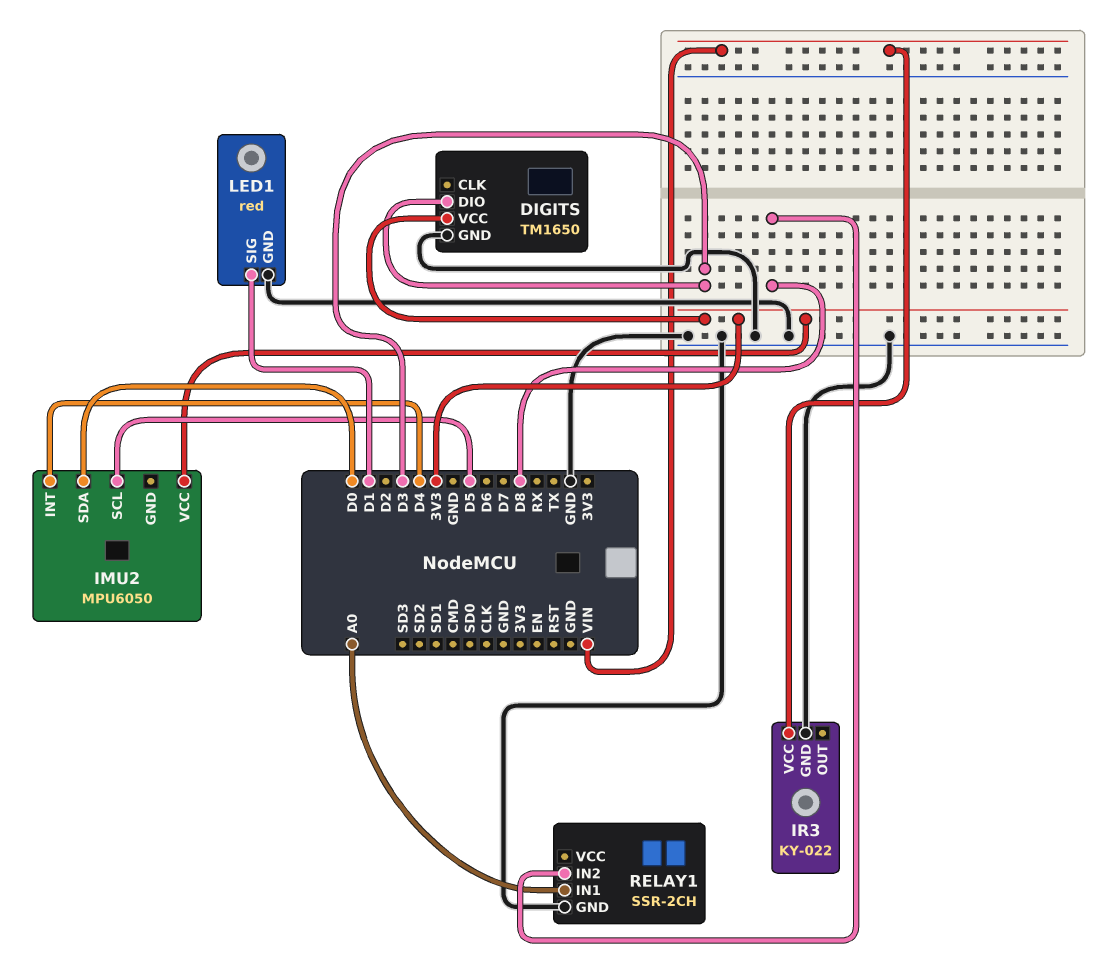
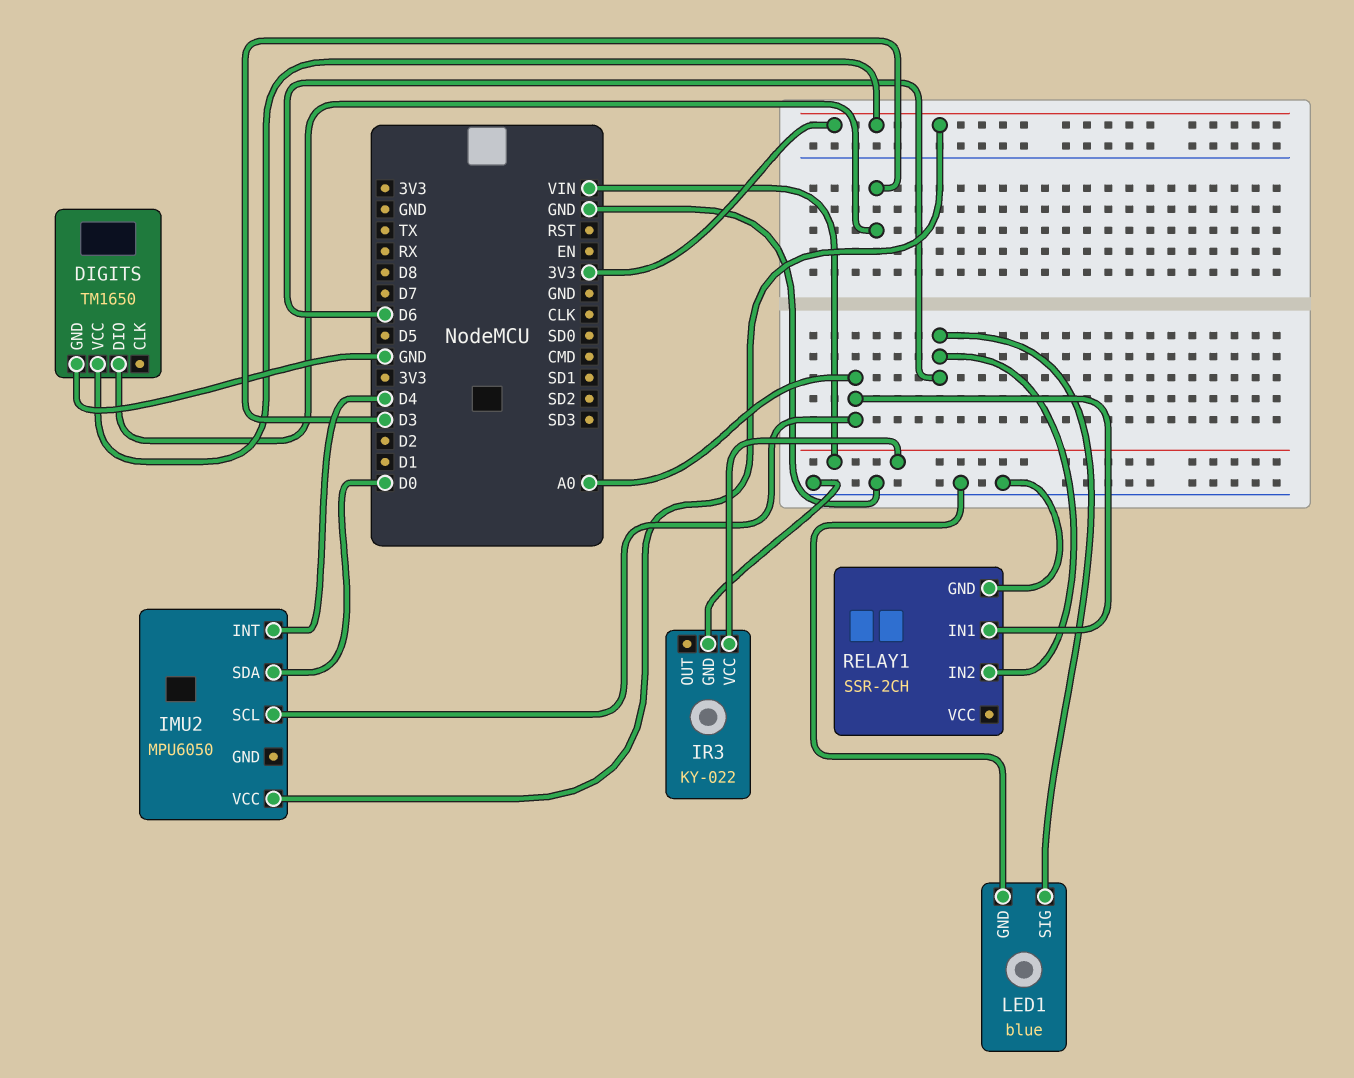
IMU2 pin SCL: D5 -> A0
LED1: red -> blue
LED1 pin SIG: D1 -> D6
RELAY1 pin IN2: D8 -> D6

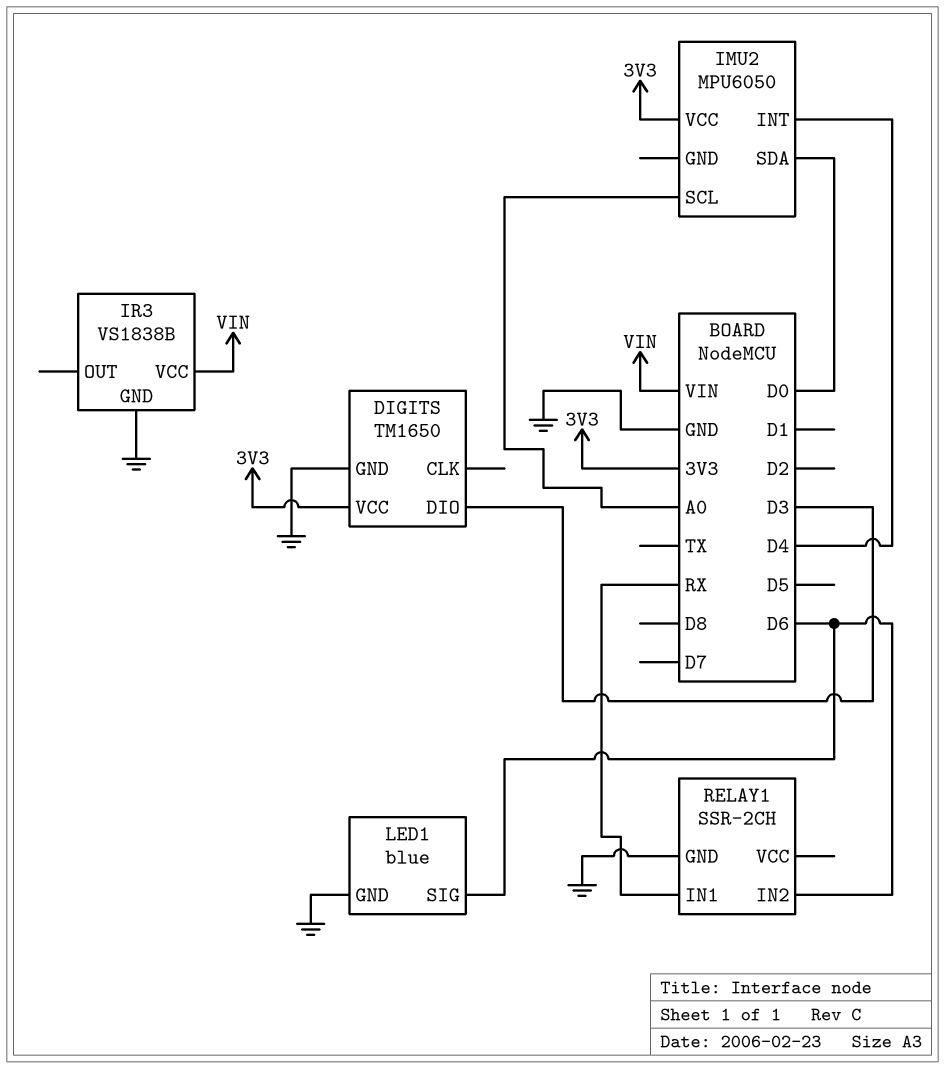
IR3: KY-022 -> VS1838B
RELAY1 pin IN1: A0 -> RX

